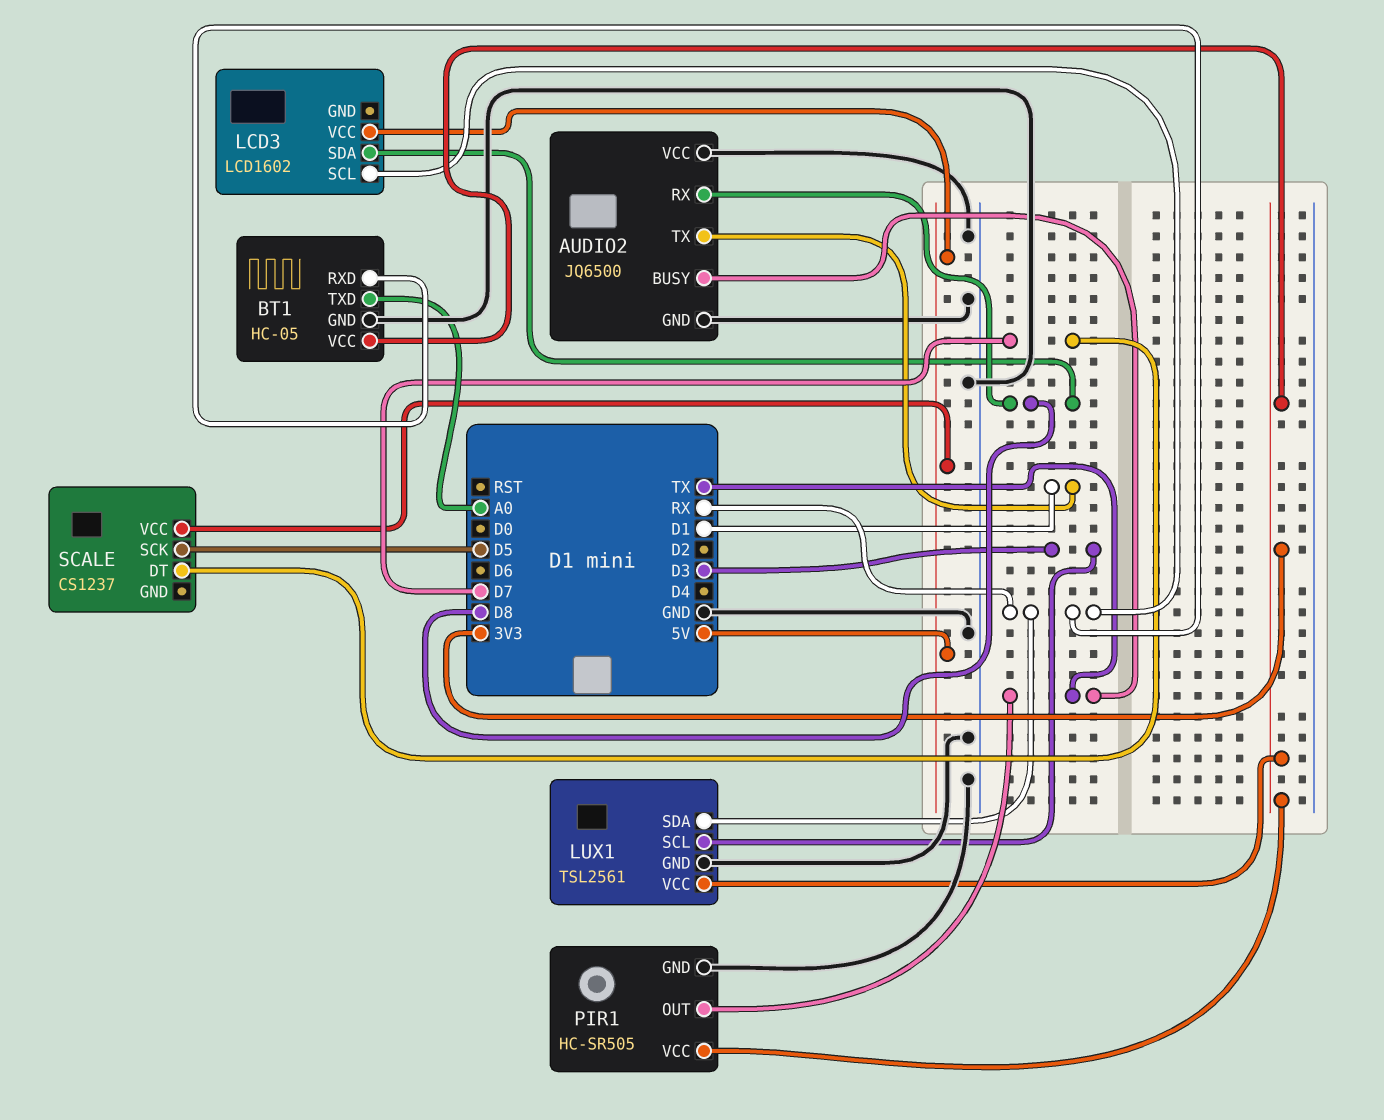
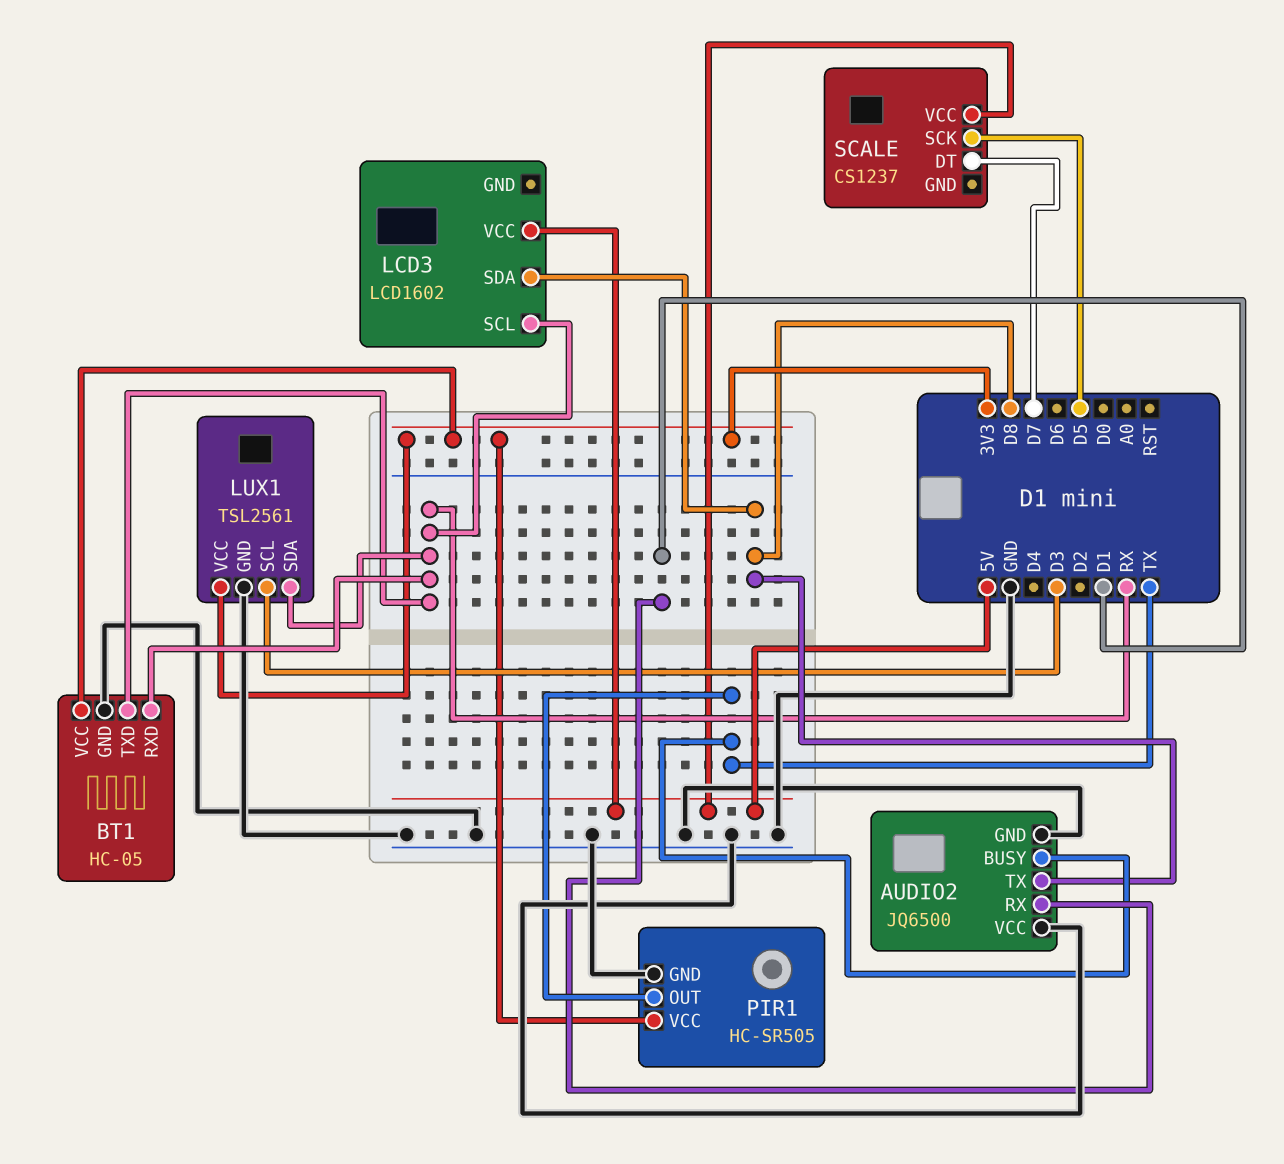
AUDIO2 pin RX: D8 -> D1
AUDIO2 pin TX: D1 -> D8
BT1 pin TXD: A0 -> RX

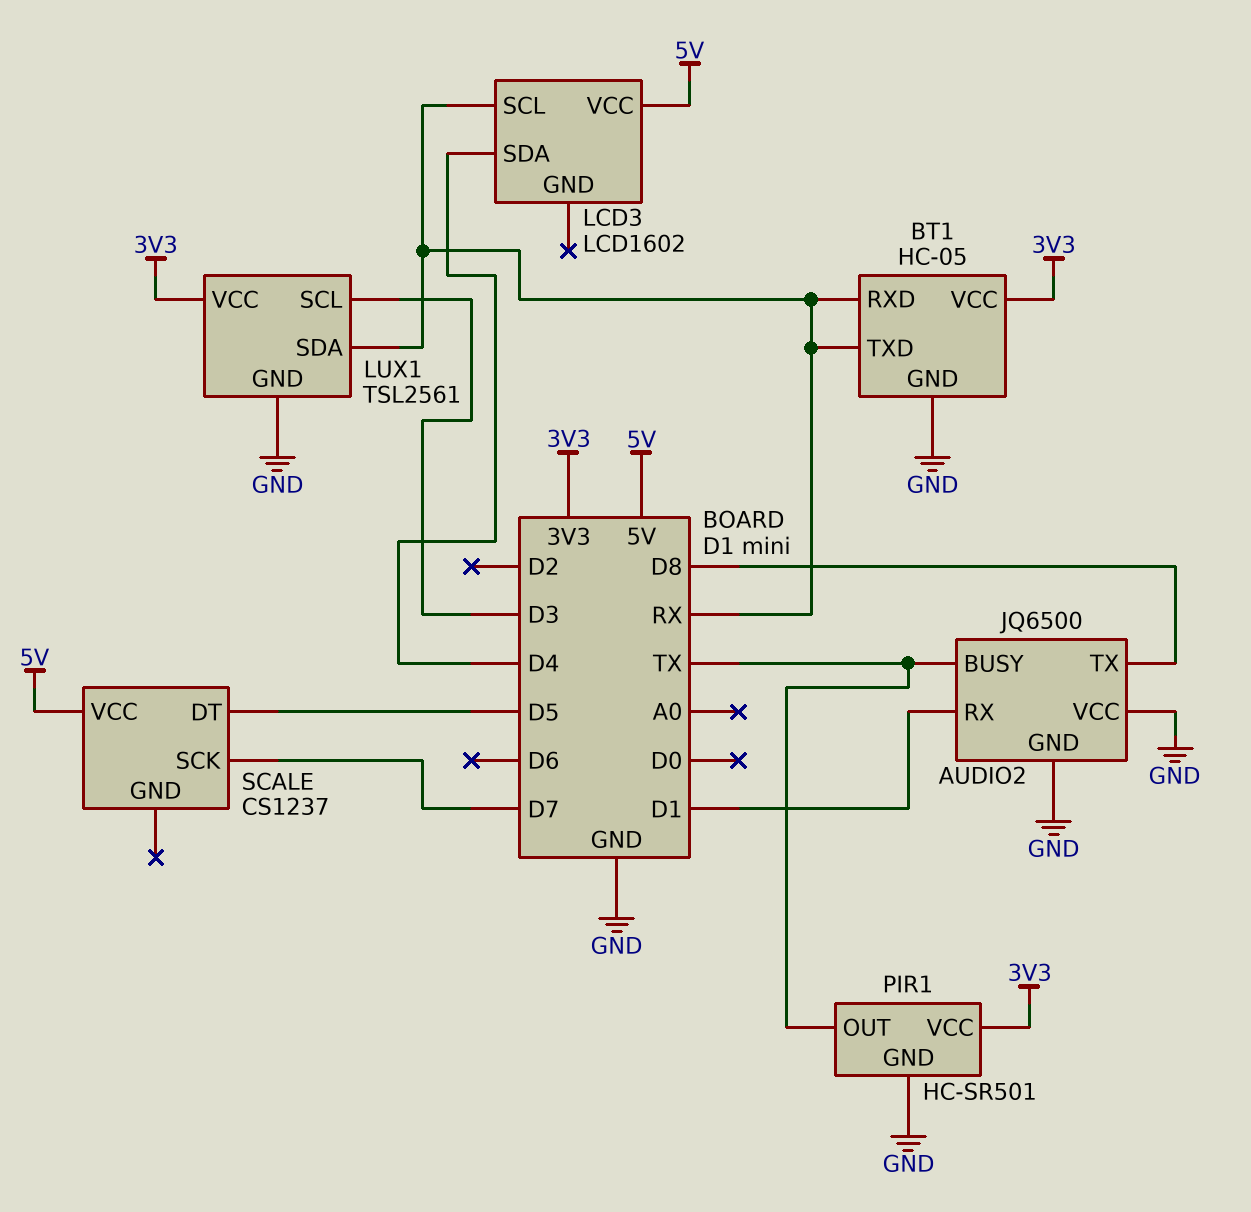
LCD3 pin SDA: D8 -> D4
PIR1: HC-SR505 -> HC-SR501
SCALE pin DT: D7 -> D5
SCALE pin SCK: D5 -> D7

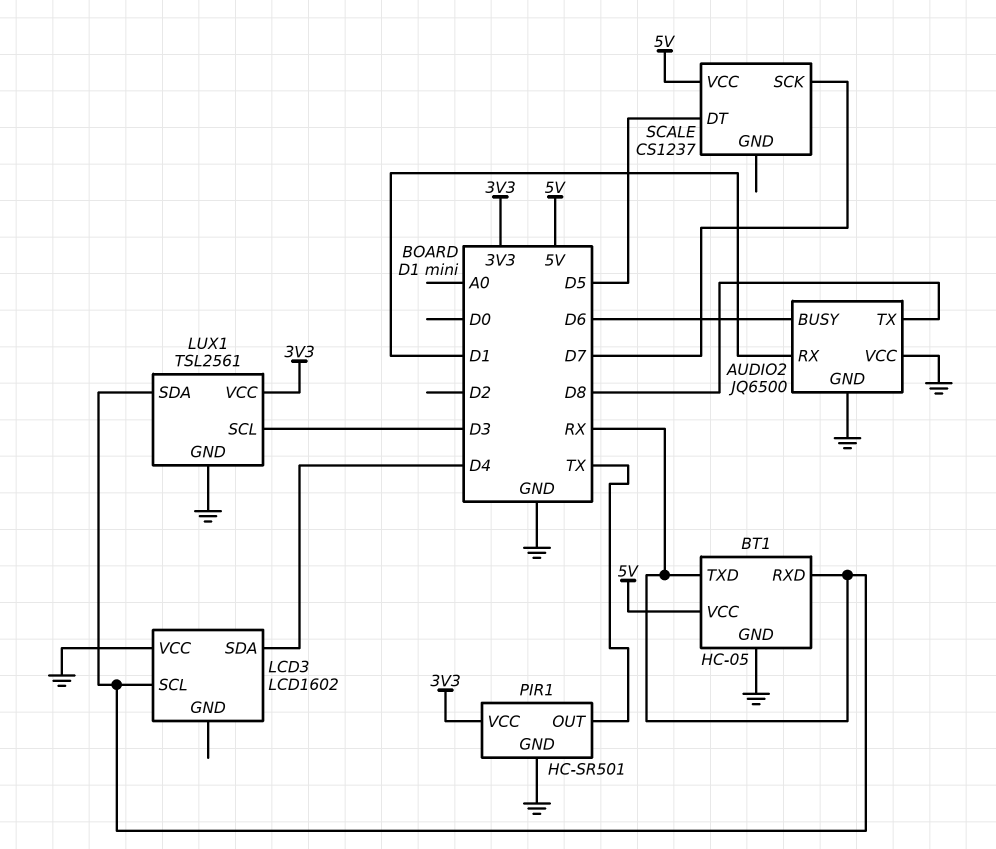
AUDIO2 pin BUSY: TX -> D6
BT1 pin VCC: 3V3 -> 5V
LCD3 pin VCC: 5V -> GND

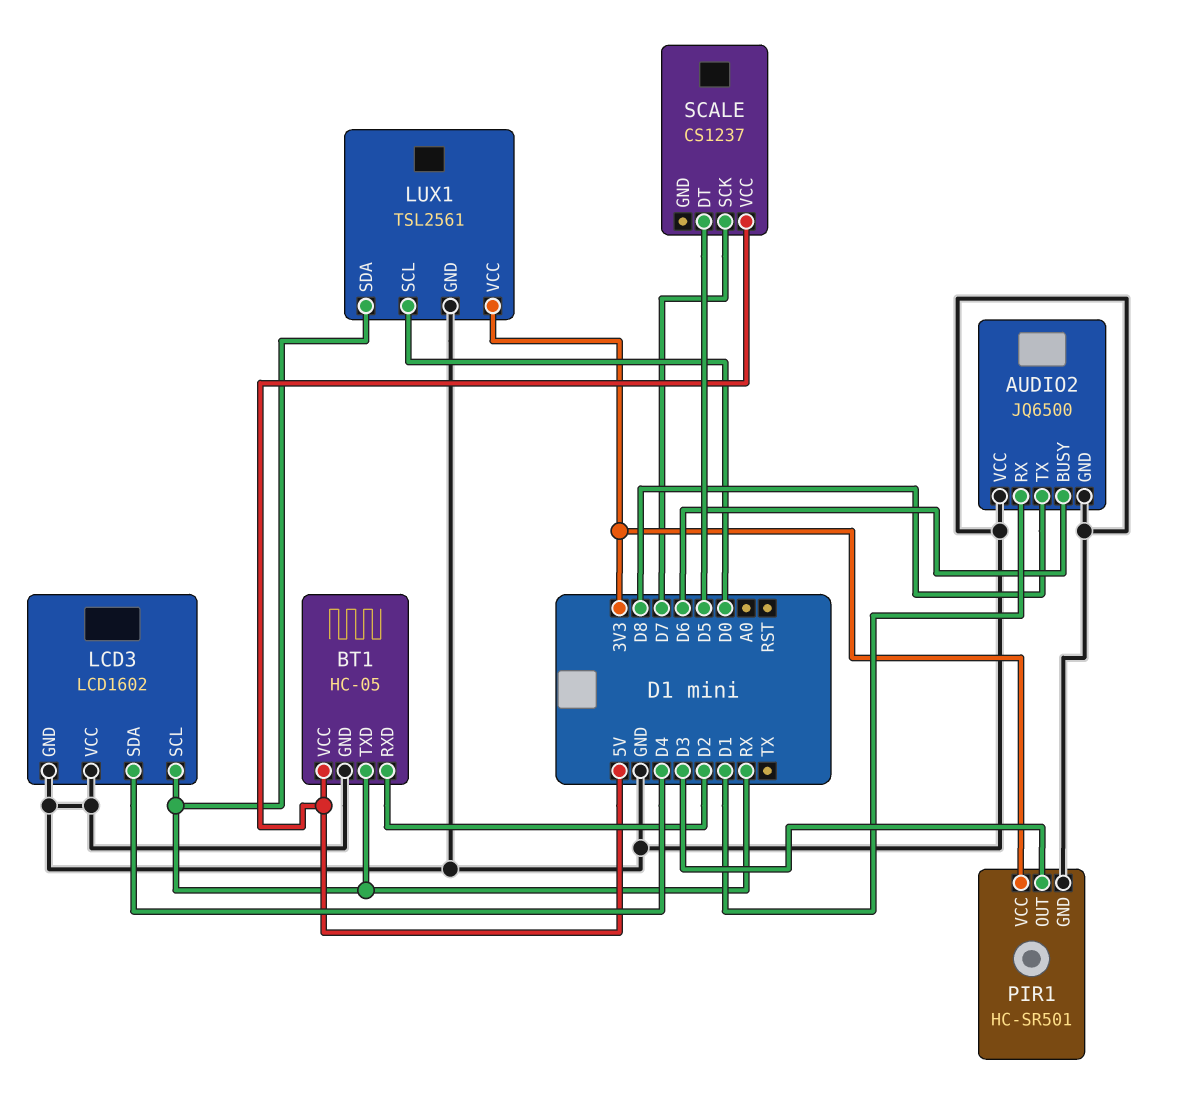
BT1 pin RXD: RX -> D2
LCD3 pin GND: none -> GND
LUX1 pin SCL: D3 -> D0
PIR1 pin OUT: TX -> D3

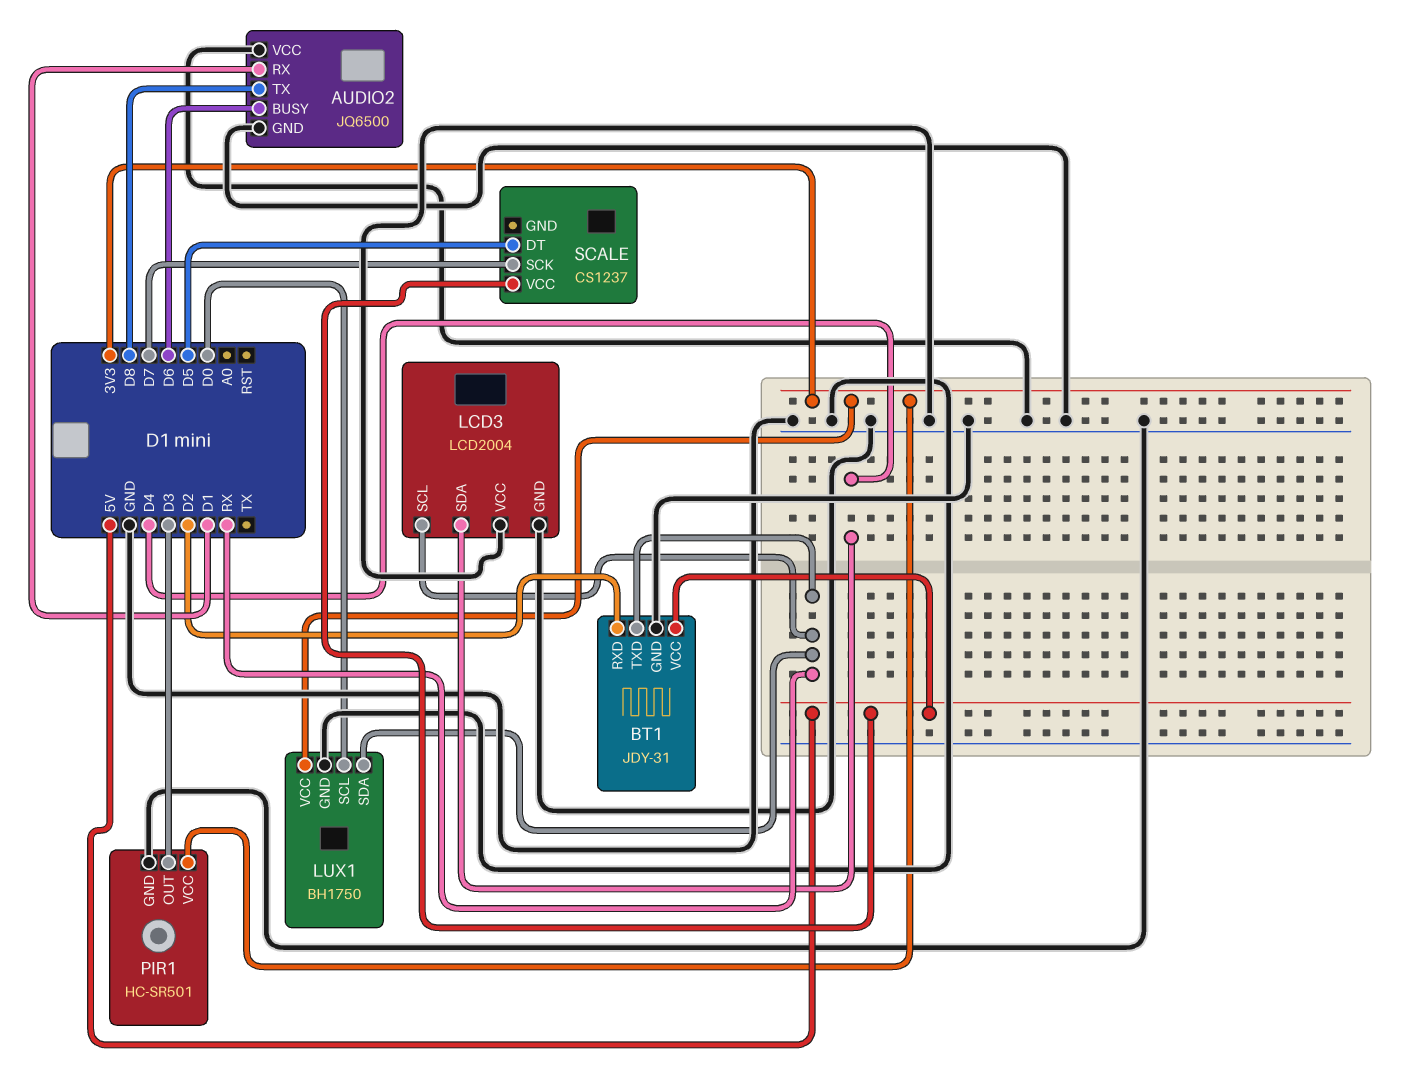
BT1: HC-05 -> JDY-31
LCD3: LCD1602 -> LCD2004
LUX1: TSL2561 -> BH1750

